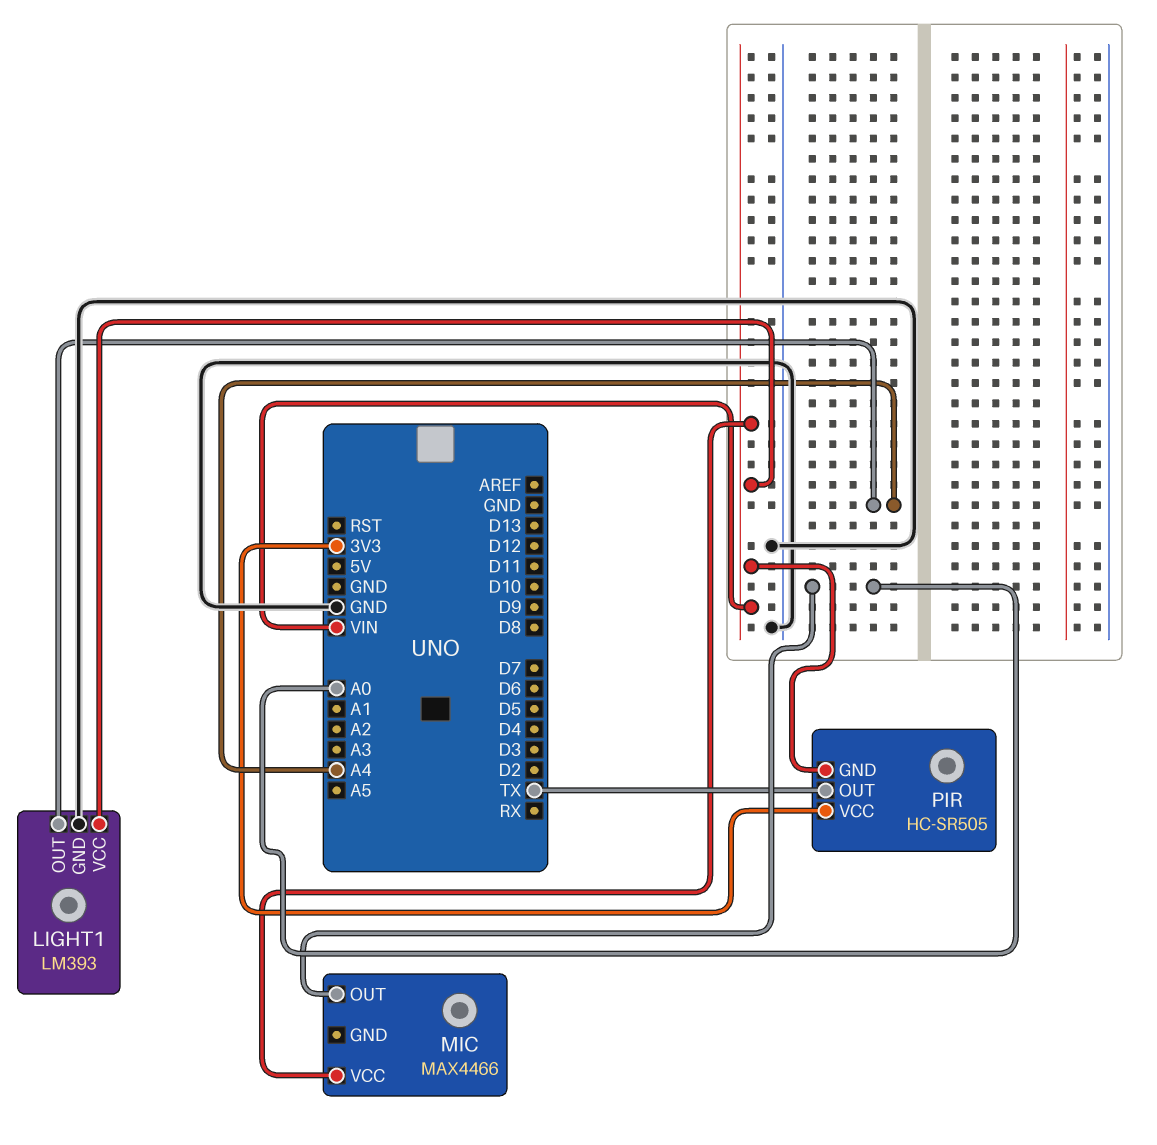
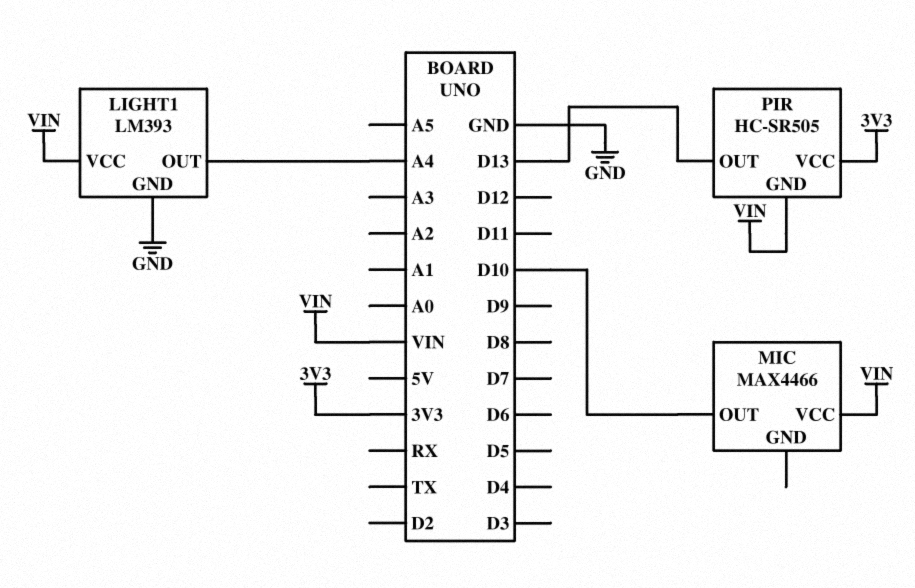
MIC pin OUT: A0 -> D10
PIR pin OUT: TX -> D13

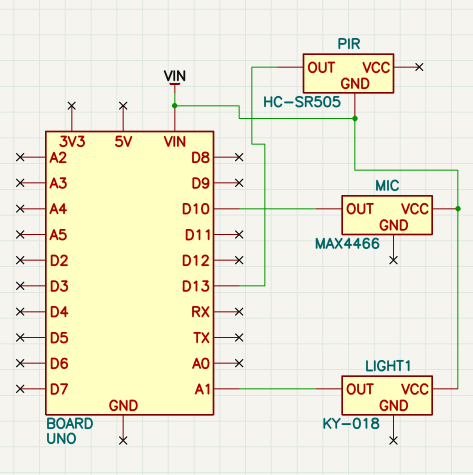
LIGHT1: LM393 -> KY-018
LIGHT1 pin GND: GND -> none
LIGHT1 pin OUT: A4 -> A1
PIR pin VCC: 3V3 -> none

